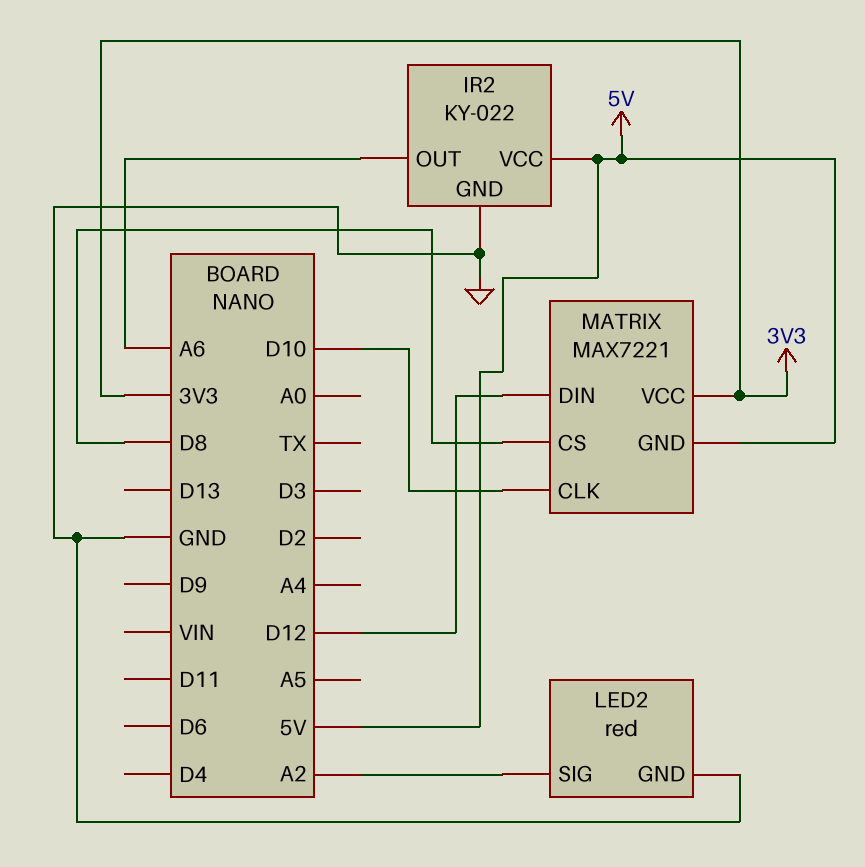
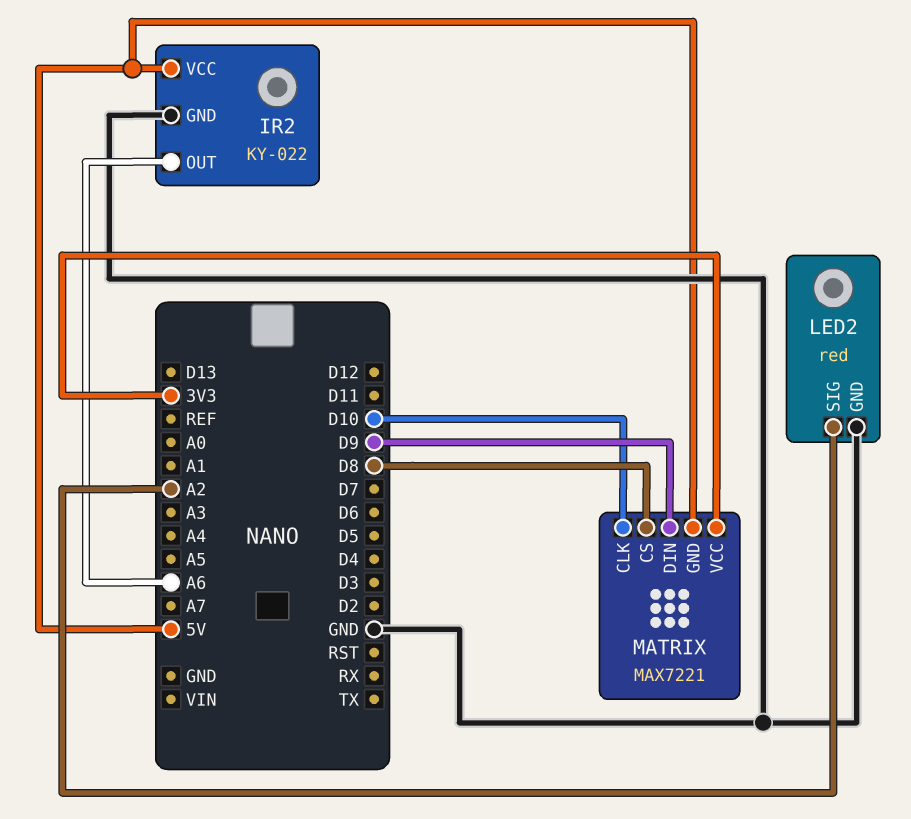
MATRIX pin DIN: D12 -> D9

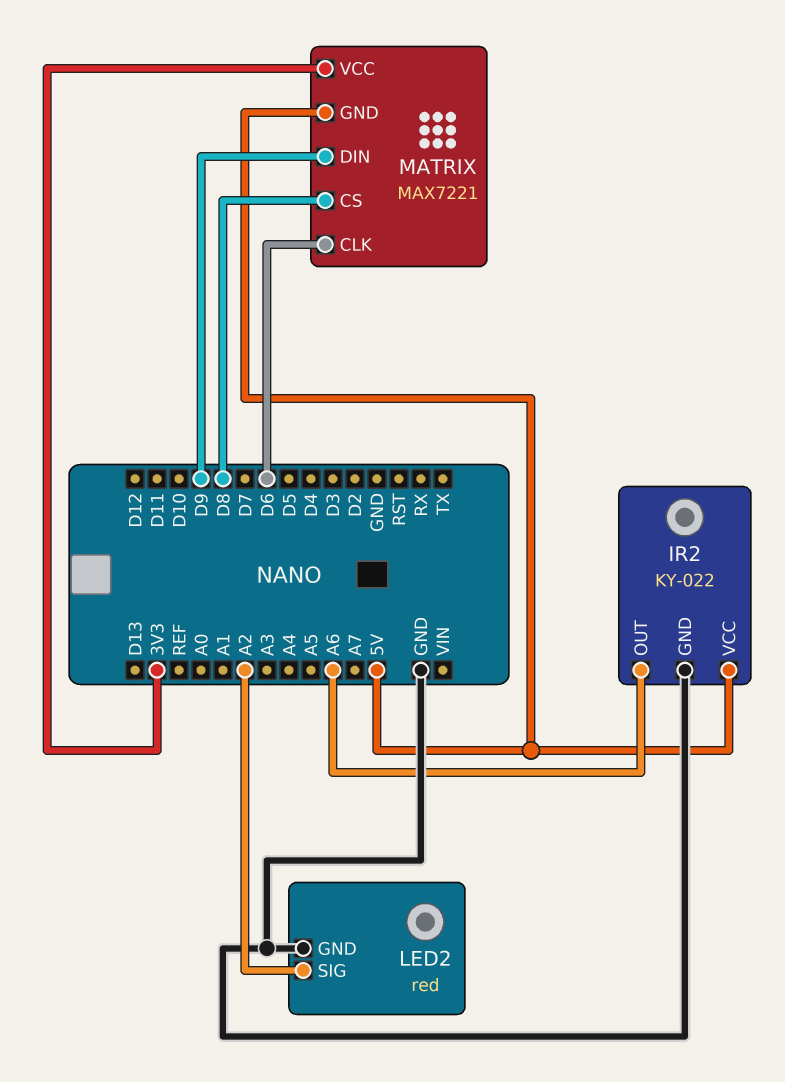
MATRIX pin CLK: D10 -> D6

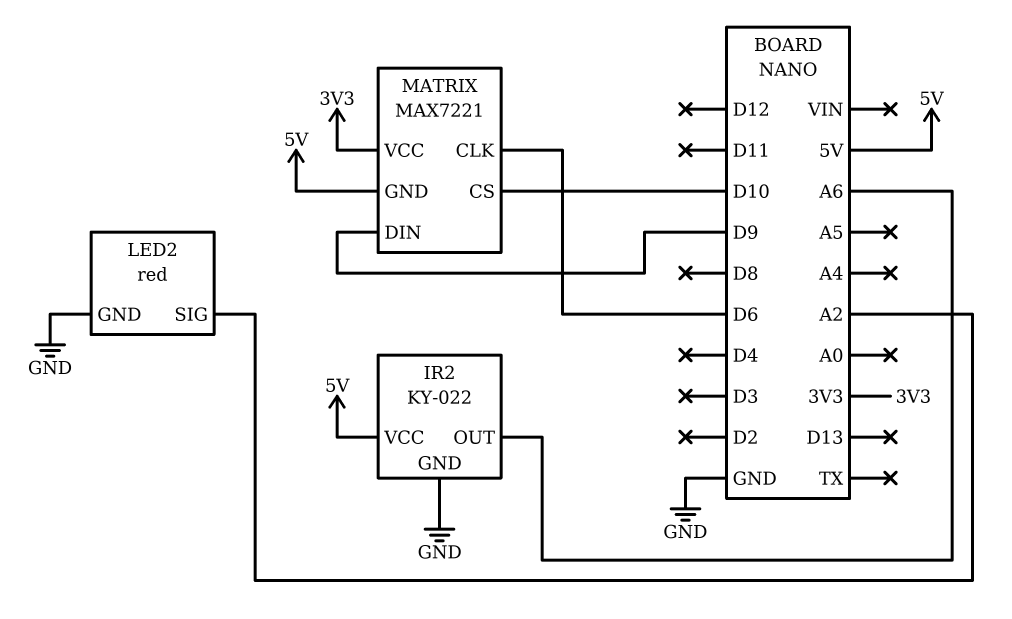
MATRIX pin CS: D8 -> D10

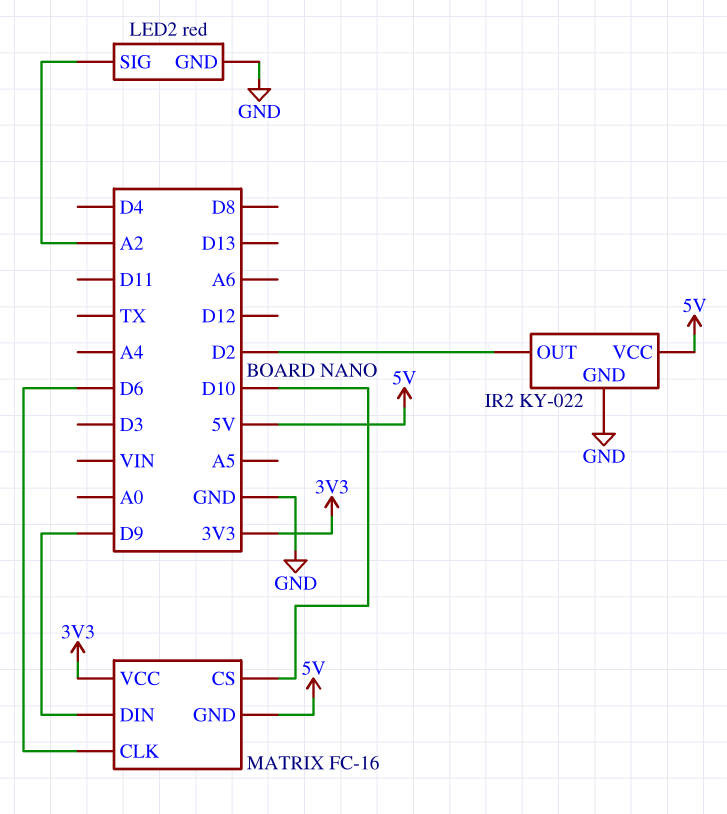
IR2 pin OUT: A6 -> D2
MATRIX: MAX7221 -> FC-16

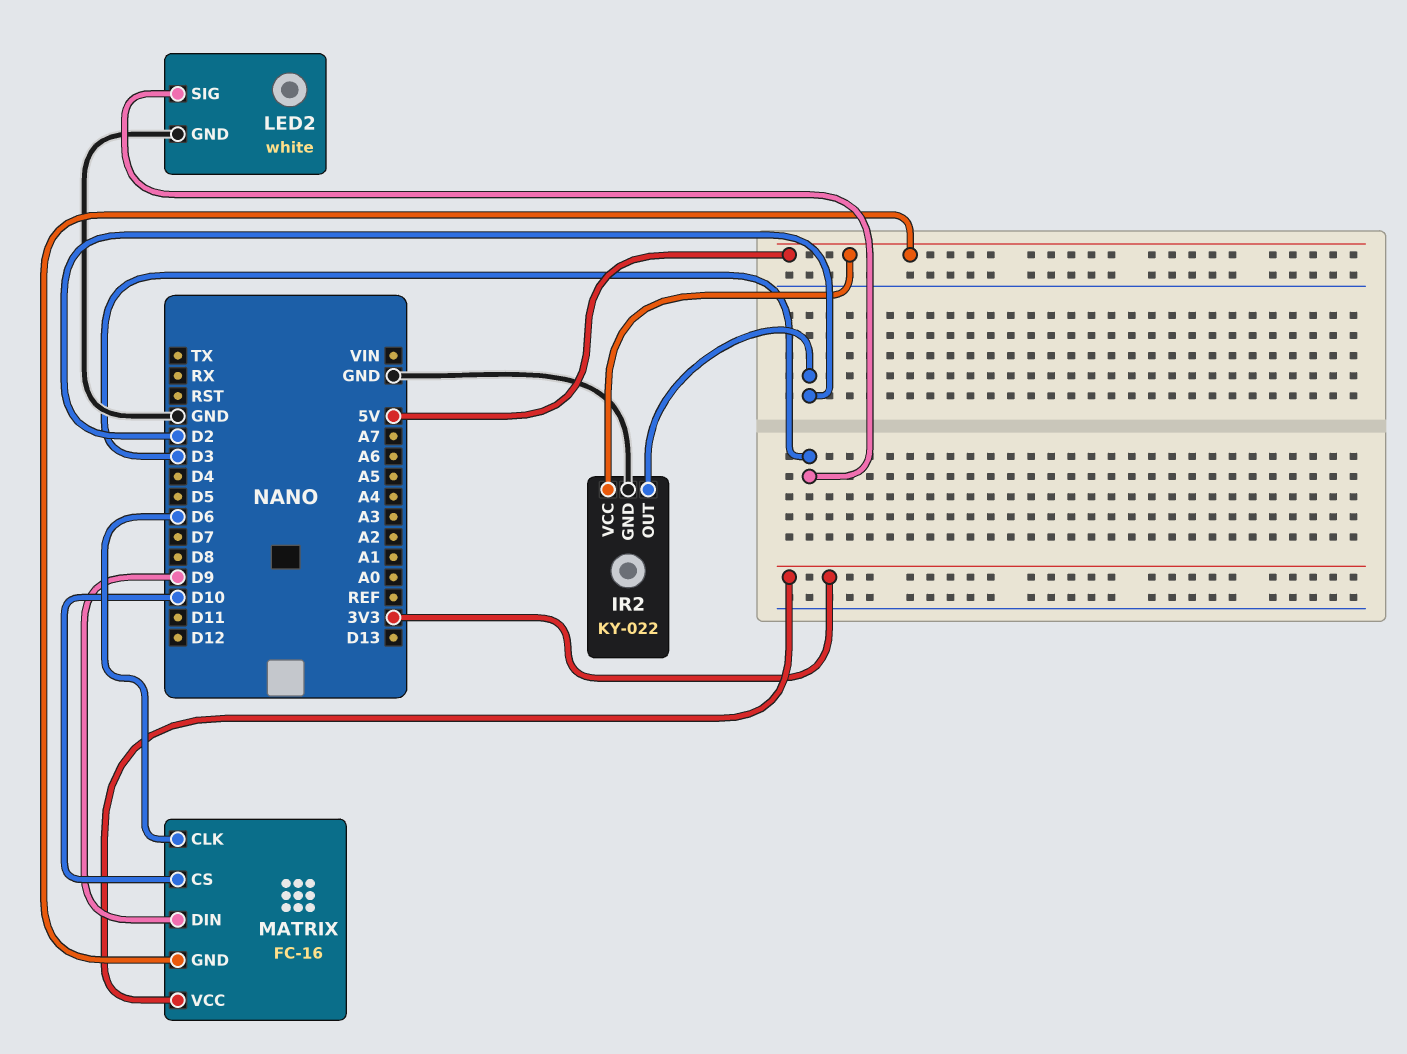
LED2: red -> white
LED2 pin SIG: A2 -> D3

